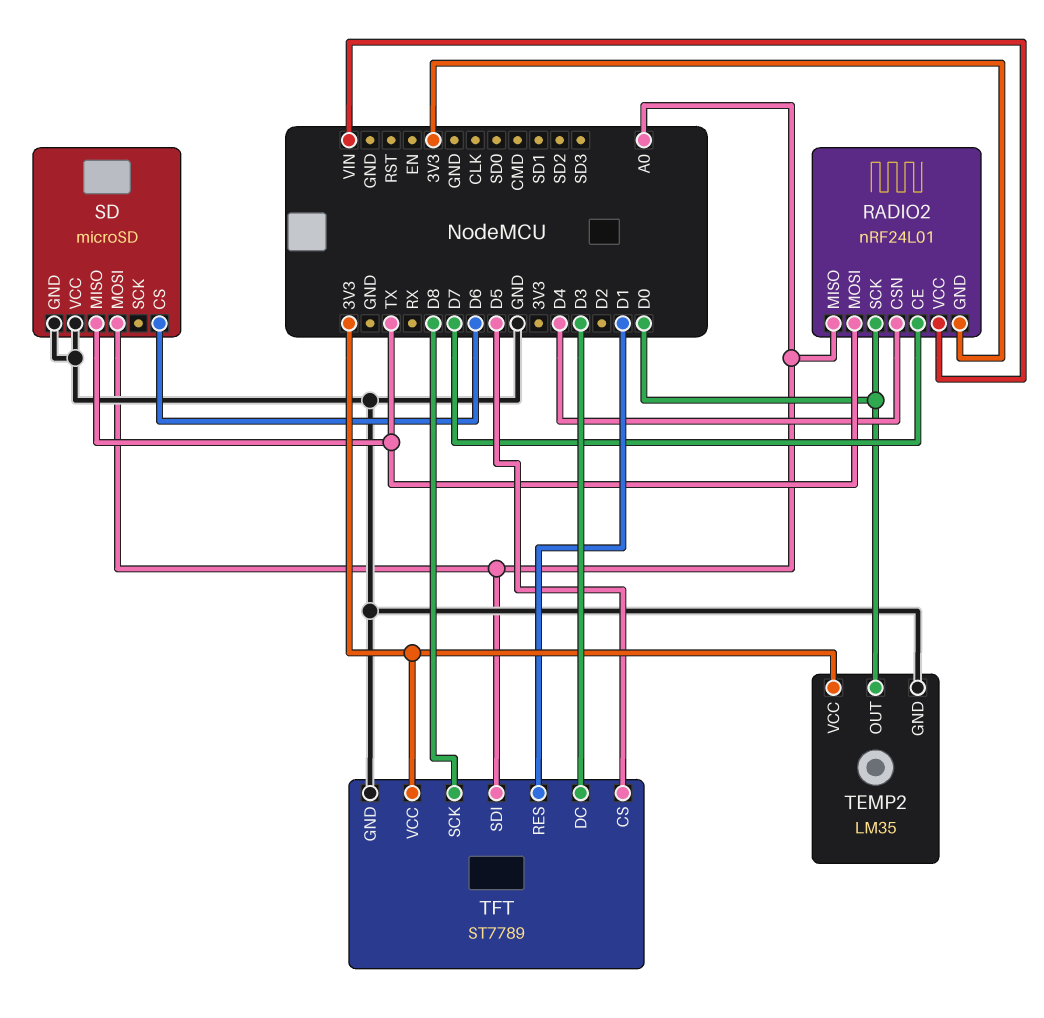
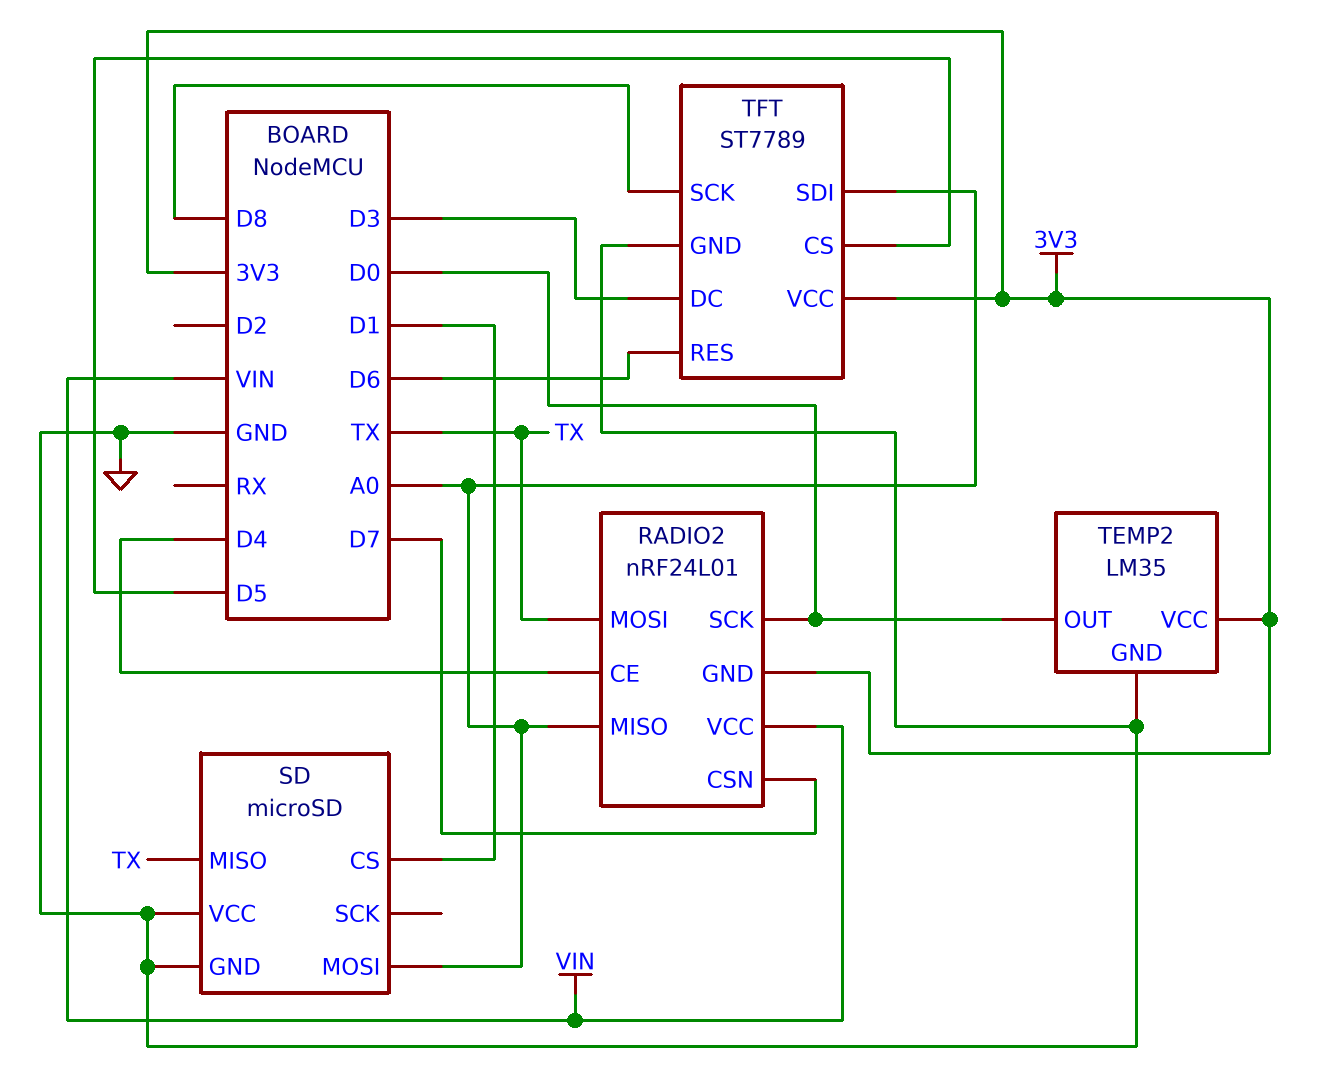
RADIO2 pin CE: D7 -> D4
RADIO2 pin CSN: D4 -> D7
SD pin CS: D6 -> D1
TFT pin RES: D1 -> D6

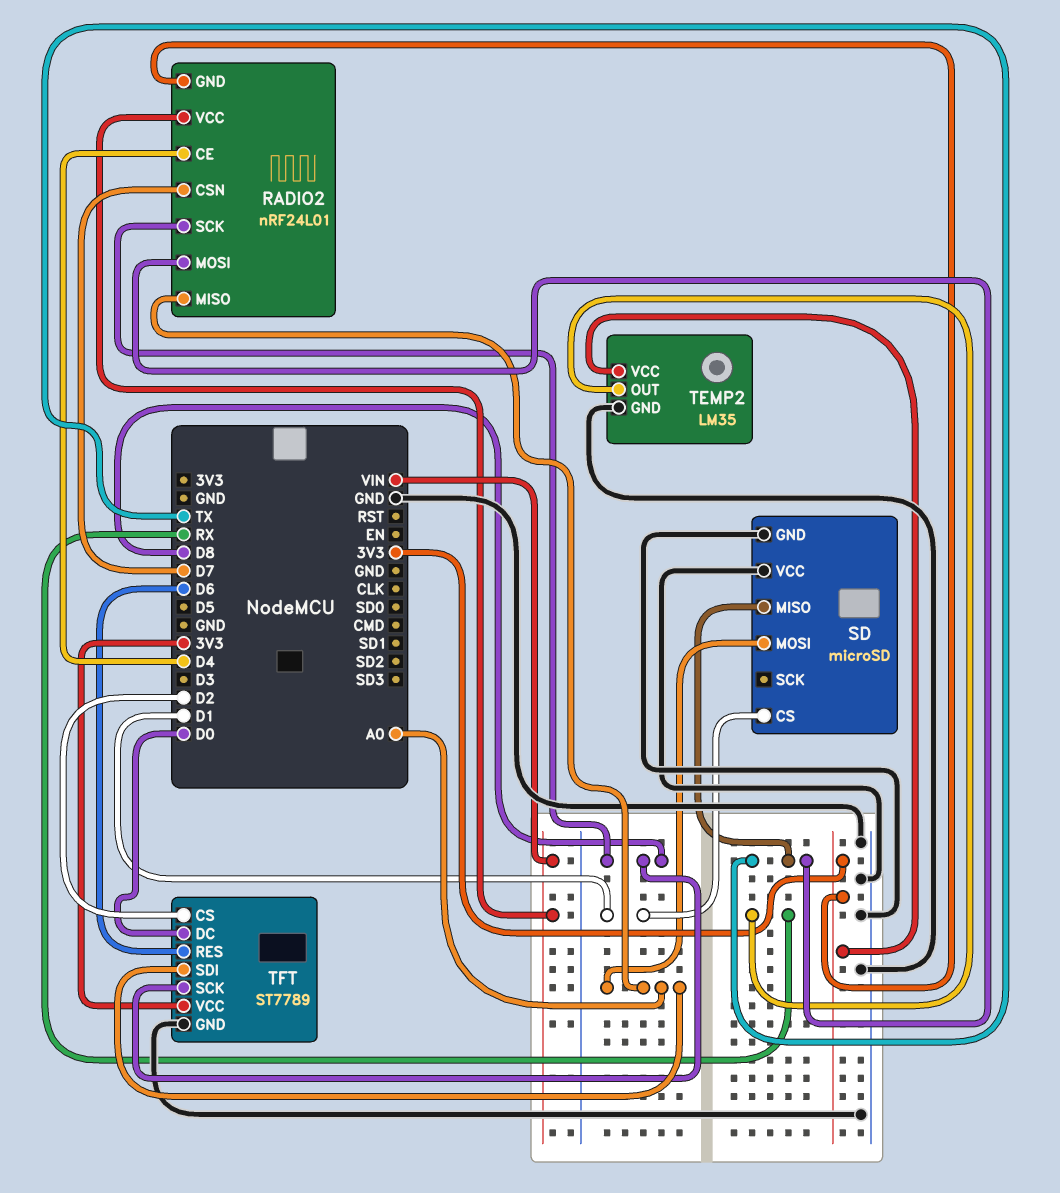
RADIO2 pin SCK: D0 -> D8
TEMP2 pin OUT: D0 -> RX
TFT pin CS: D5 -> D2
TFT pin DC: D3 -> D0

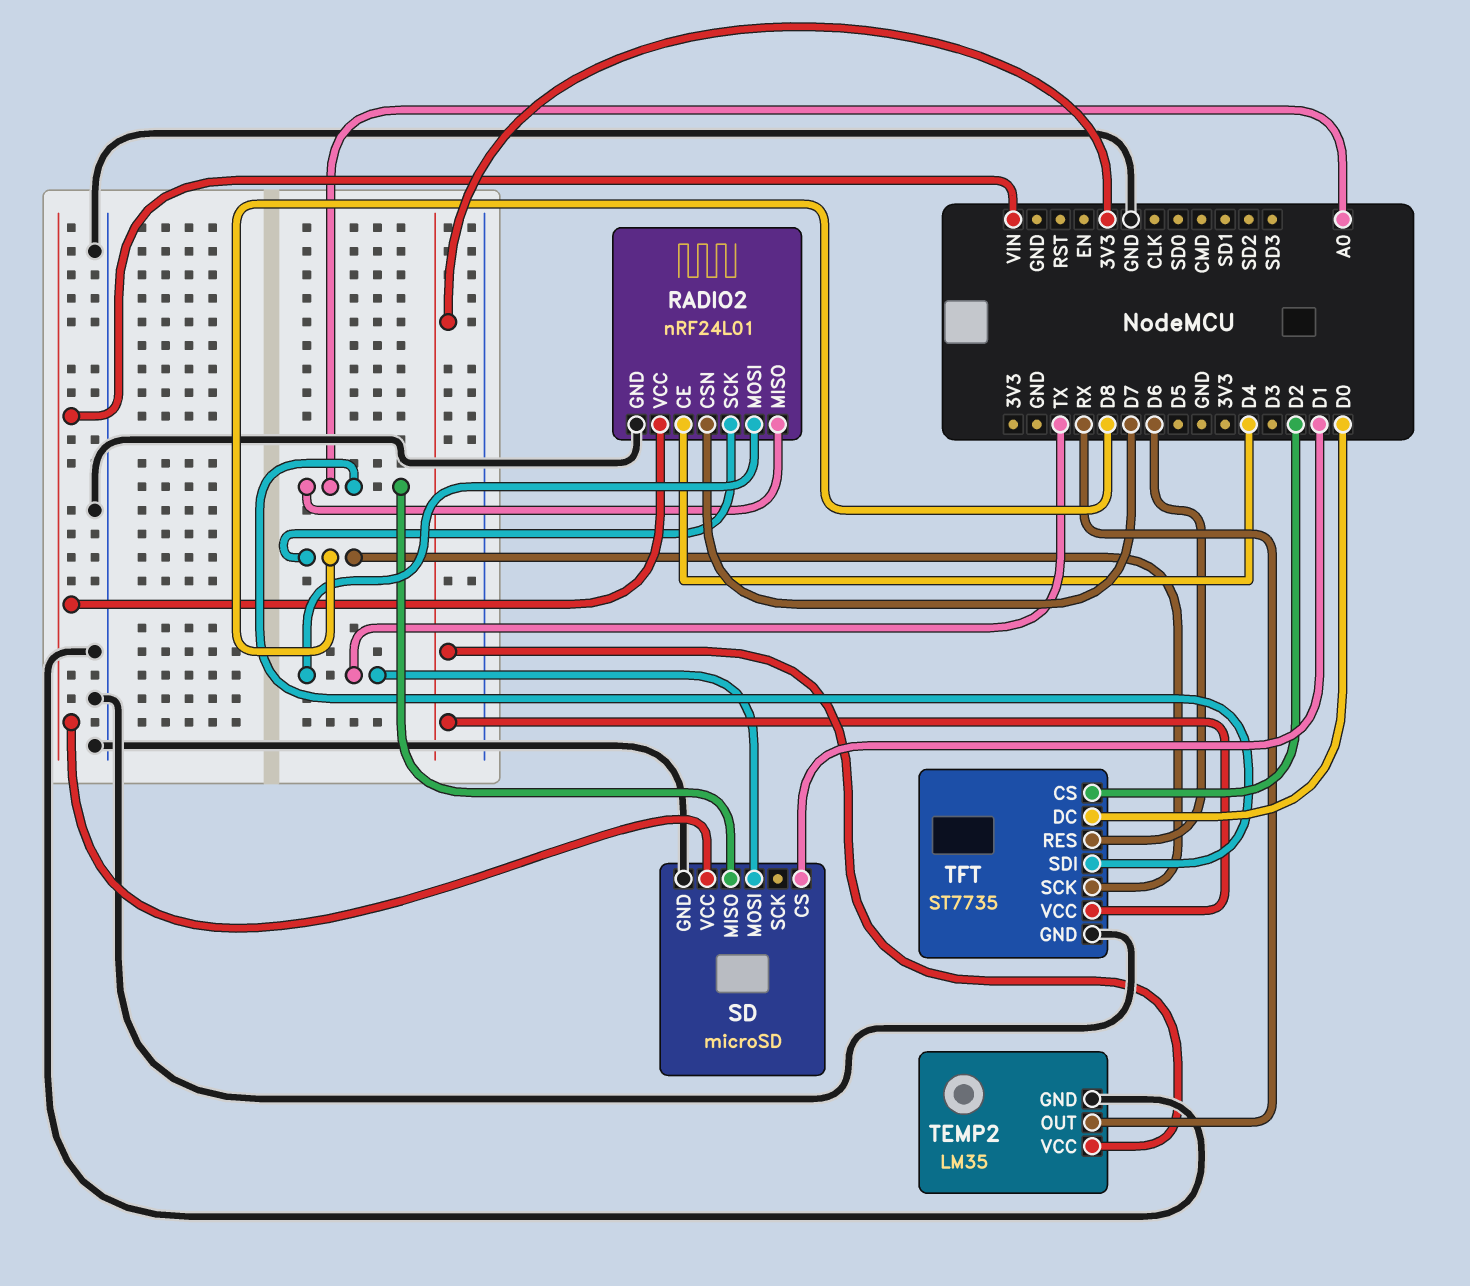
RADIO2 pin GND: 3V3 -> GND
SD pin MISO: TX -> A0
SD pin MOSI: A0 -> TX
SD pin VCC: GND -> VIN
TFT: ST7789 -> ST7735

